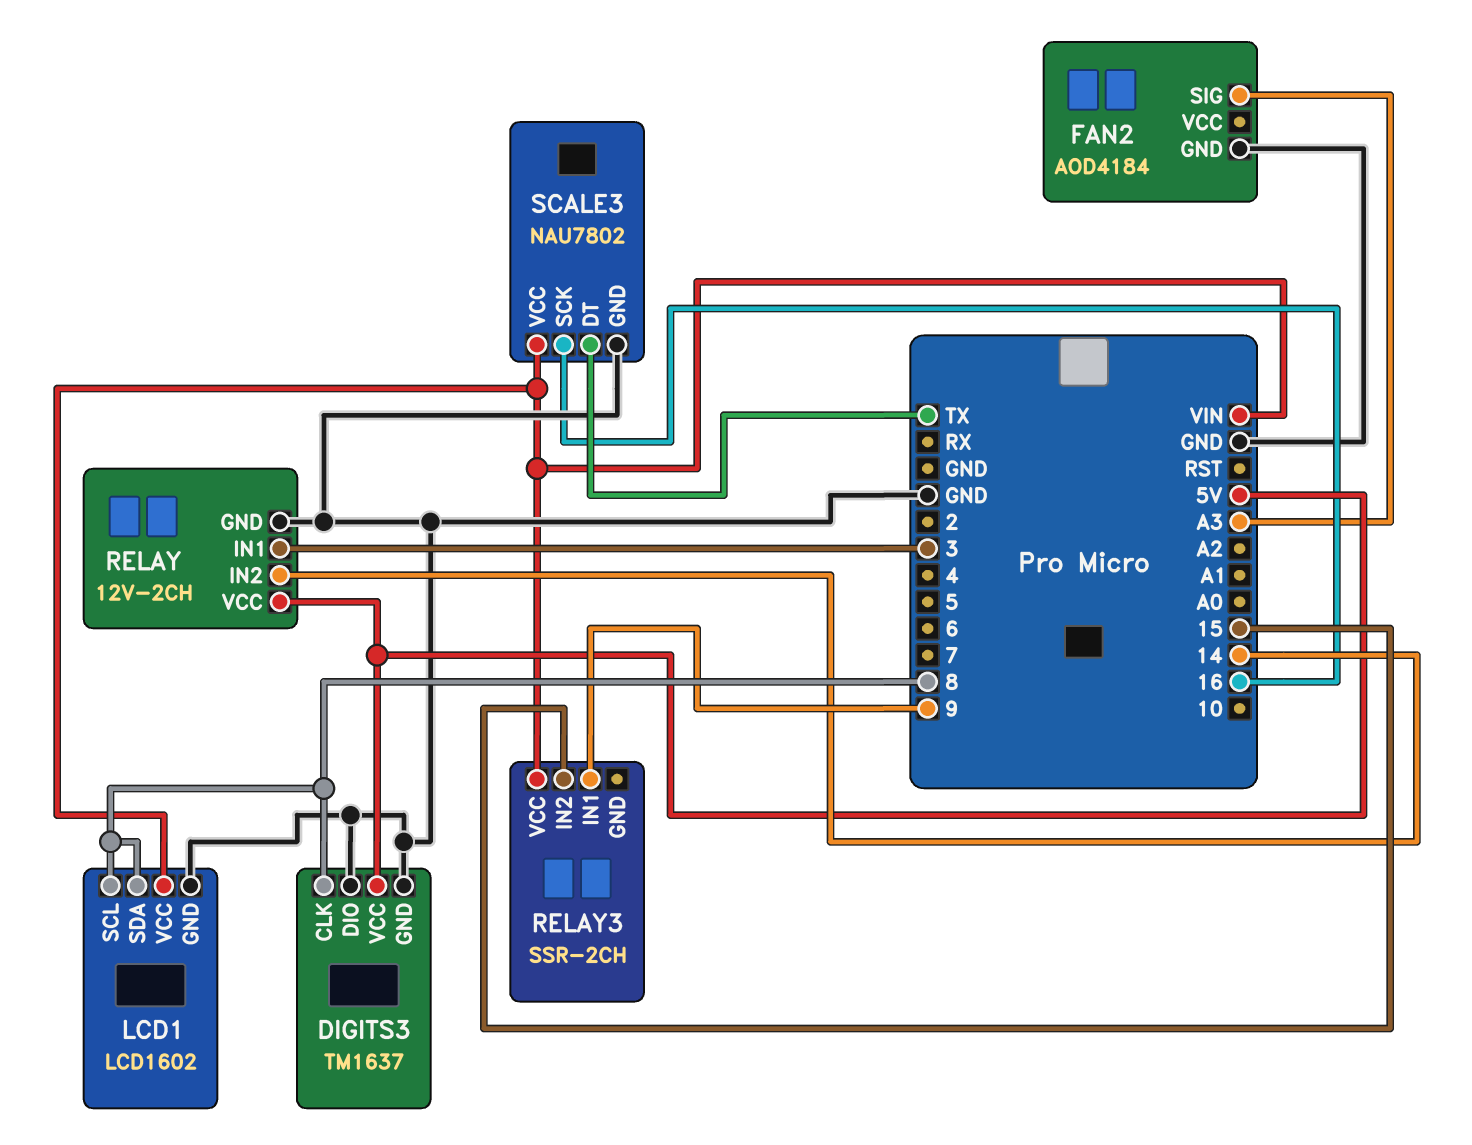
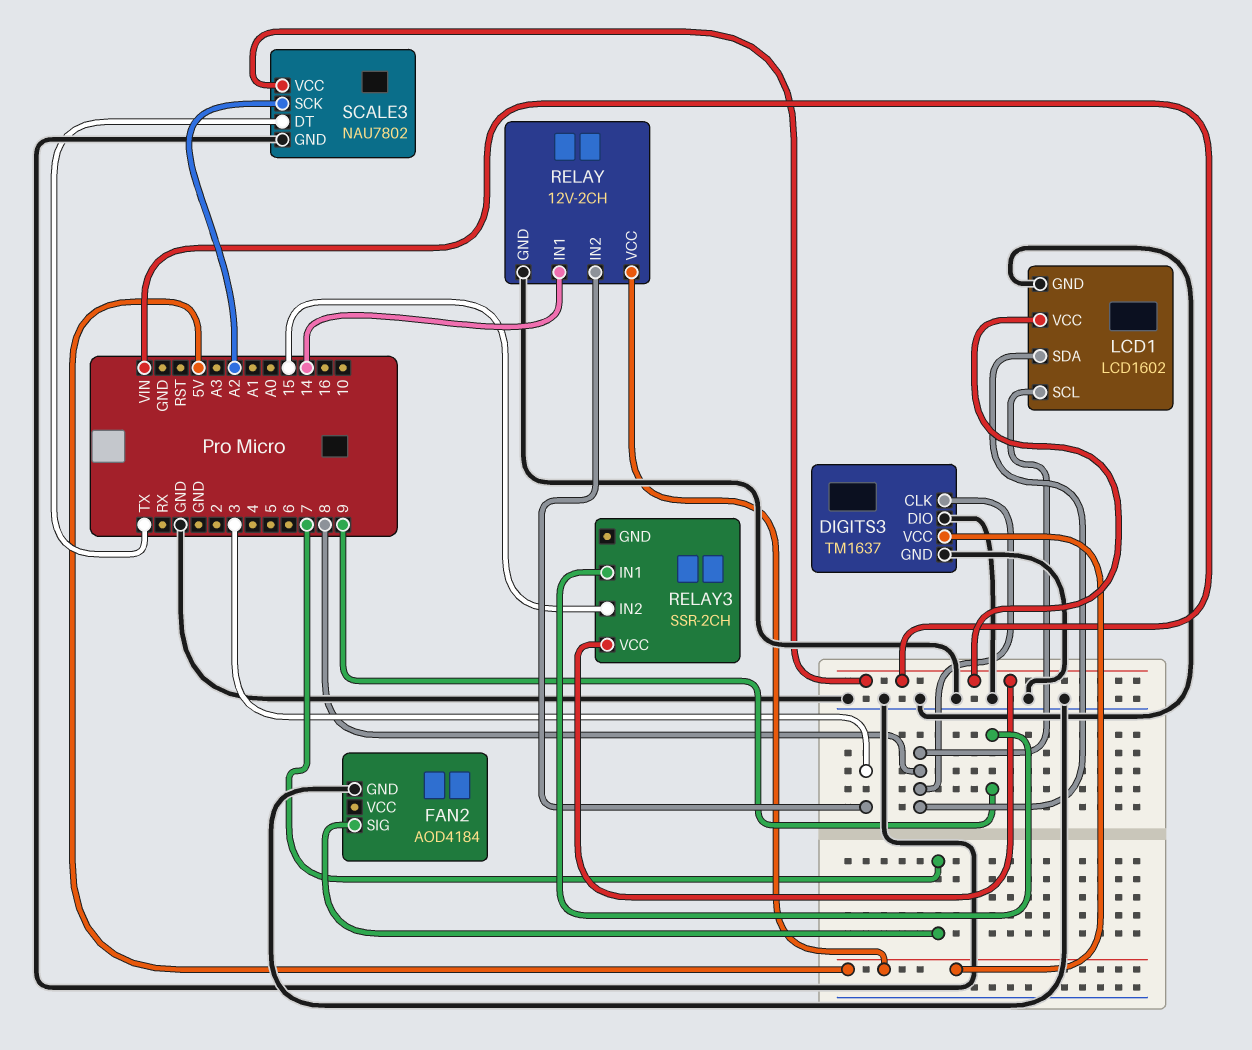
FAN2 pin SIG: A3 -> 7
RELAY pin IN1: 3 -> 14
RELAY pin IN2: 14 -> 3
SCALE3 pin SCK: 16 -> A2

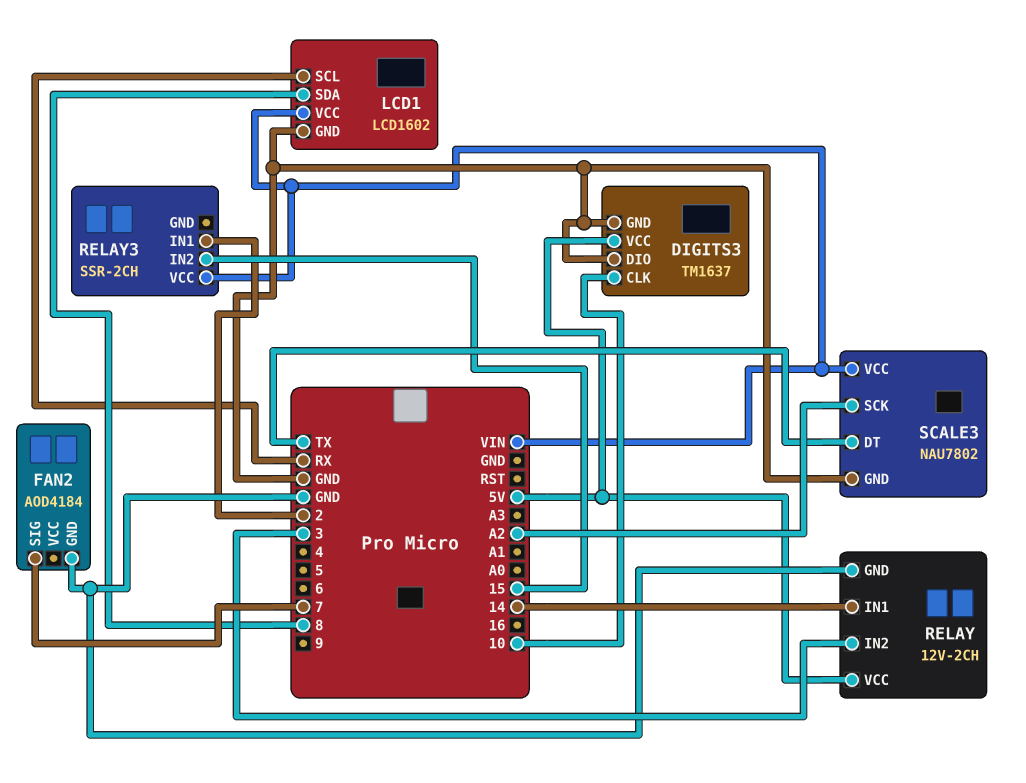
DIGITS3 pin CLK: 8 -> 10
LCD1 pin SCL: 8 -> RX
RELAY3 pin IN1: 9 -> 2

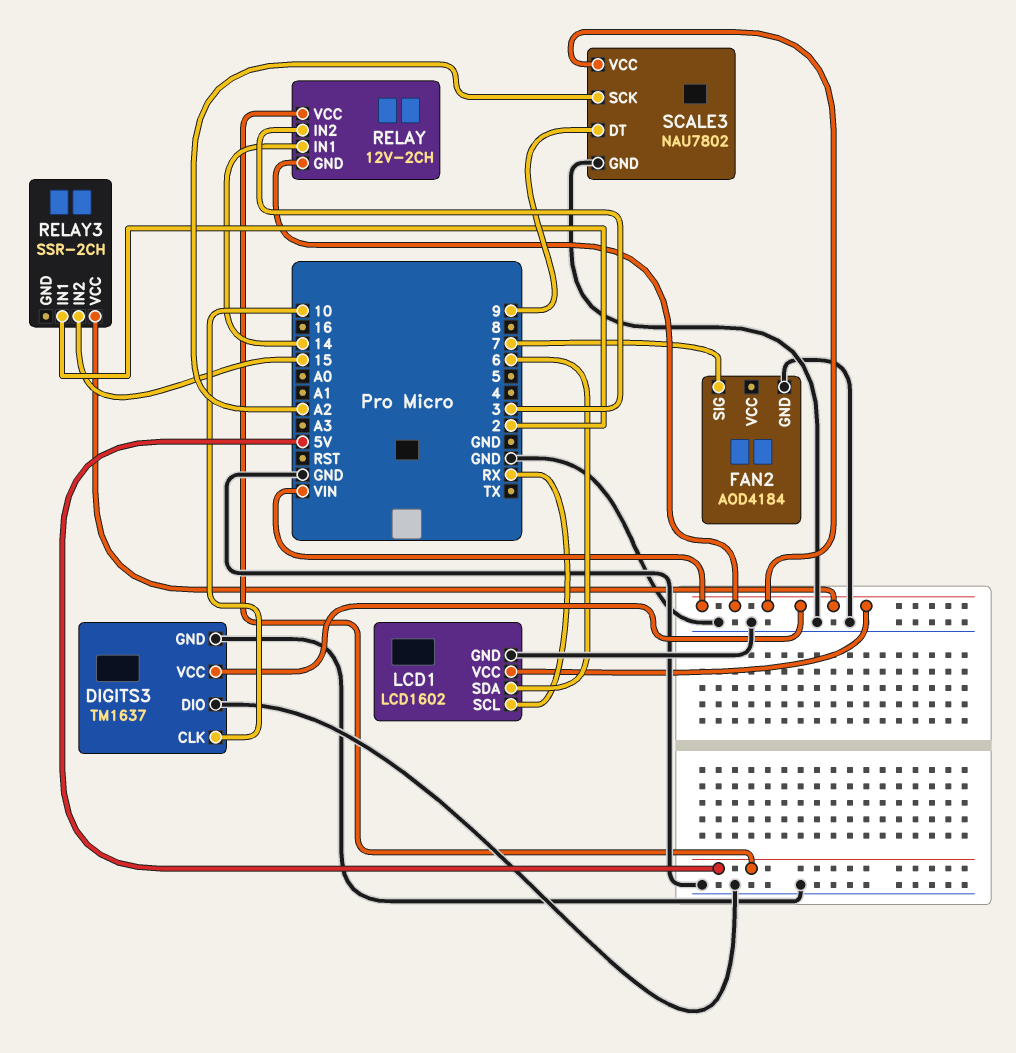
DIGITS3 pin VCC: 5V -> VIN
LCD1 pin SDA: 8 -> 6
RELAY pin GND: GND -> VIN
SCALE3 pin DT: TX -> 9

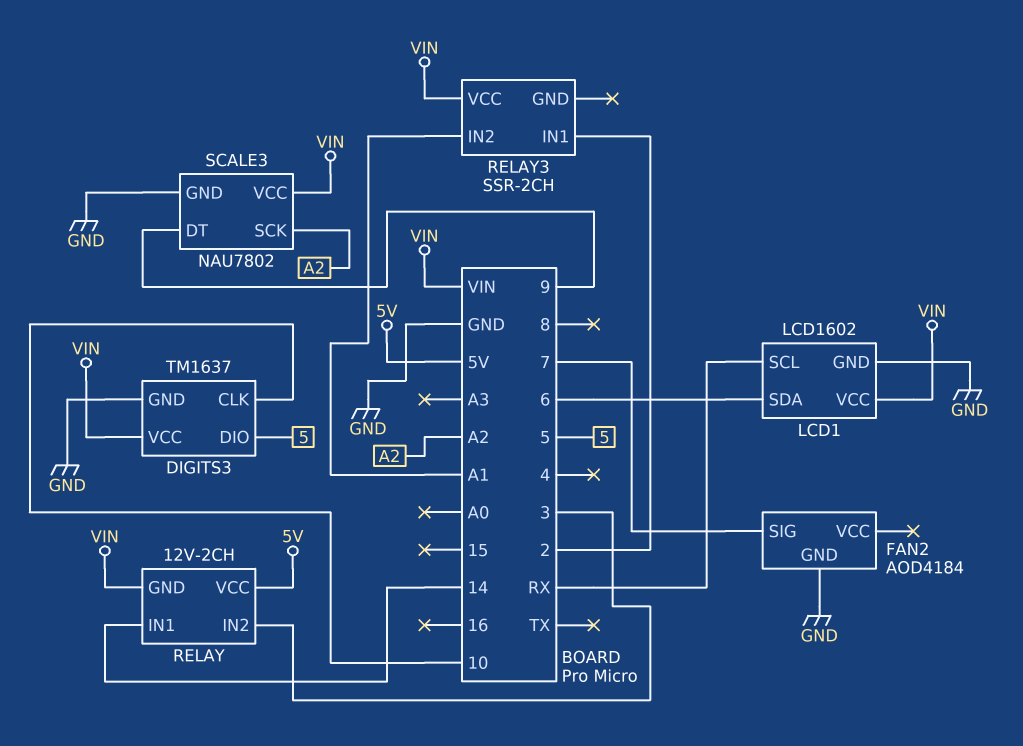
DIGITS3 pin DIO: GND -> 5
RELAY3 pin IN2: 15 -> A1

